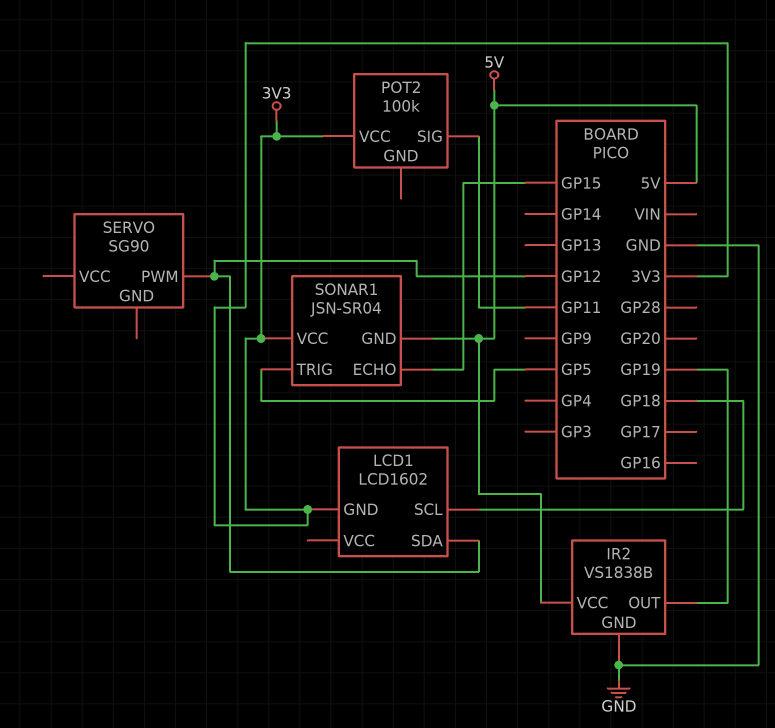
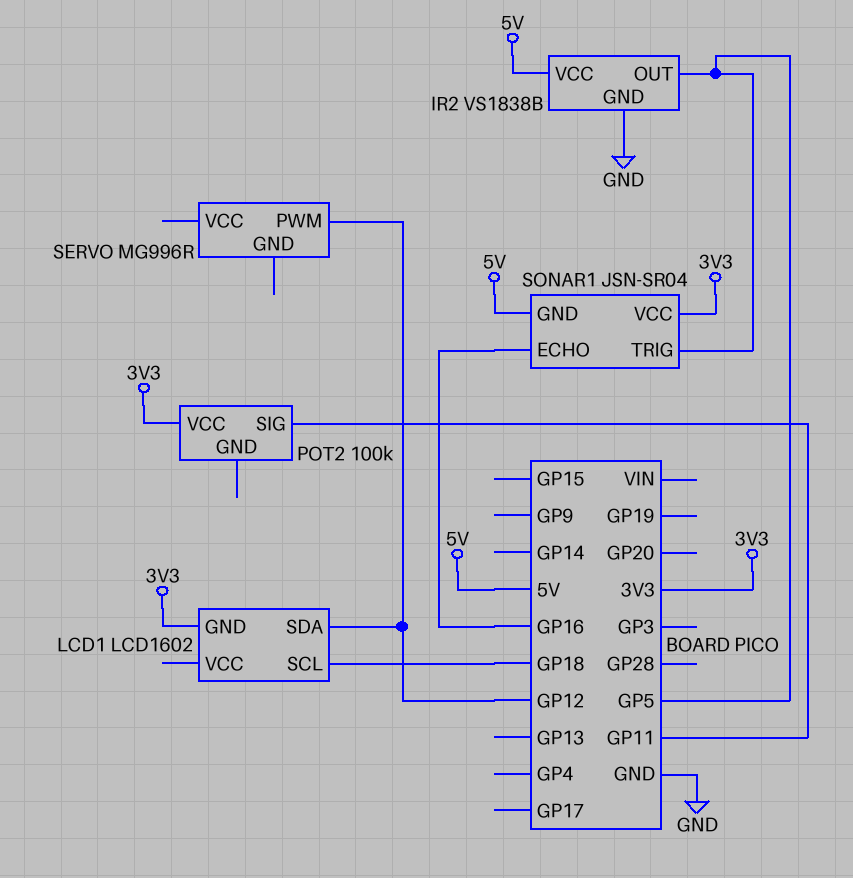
IR2 pin OUT: GP19 -> GP5
SERVO: SG90 -> MG996R
SONAR1 pin ECHO: GP15 -> GP16

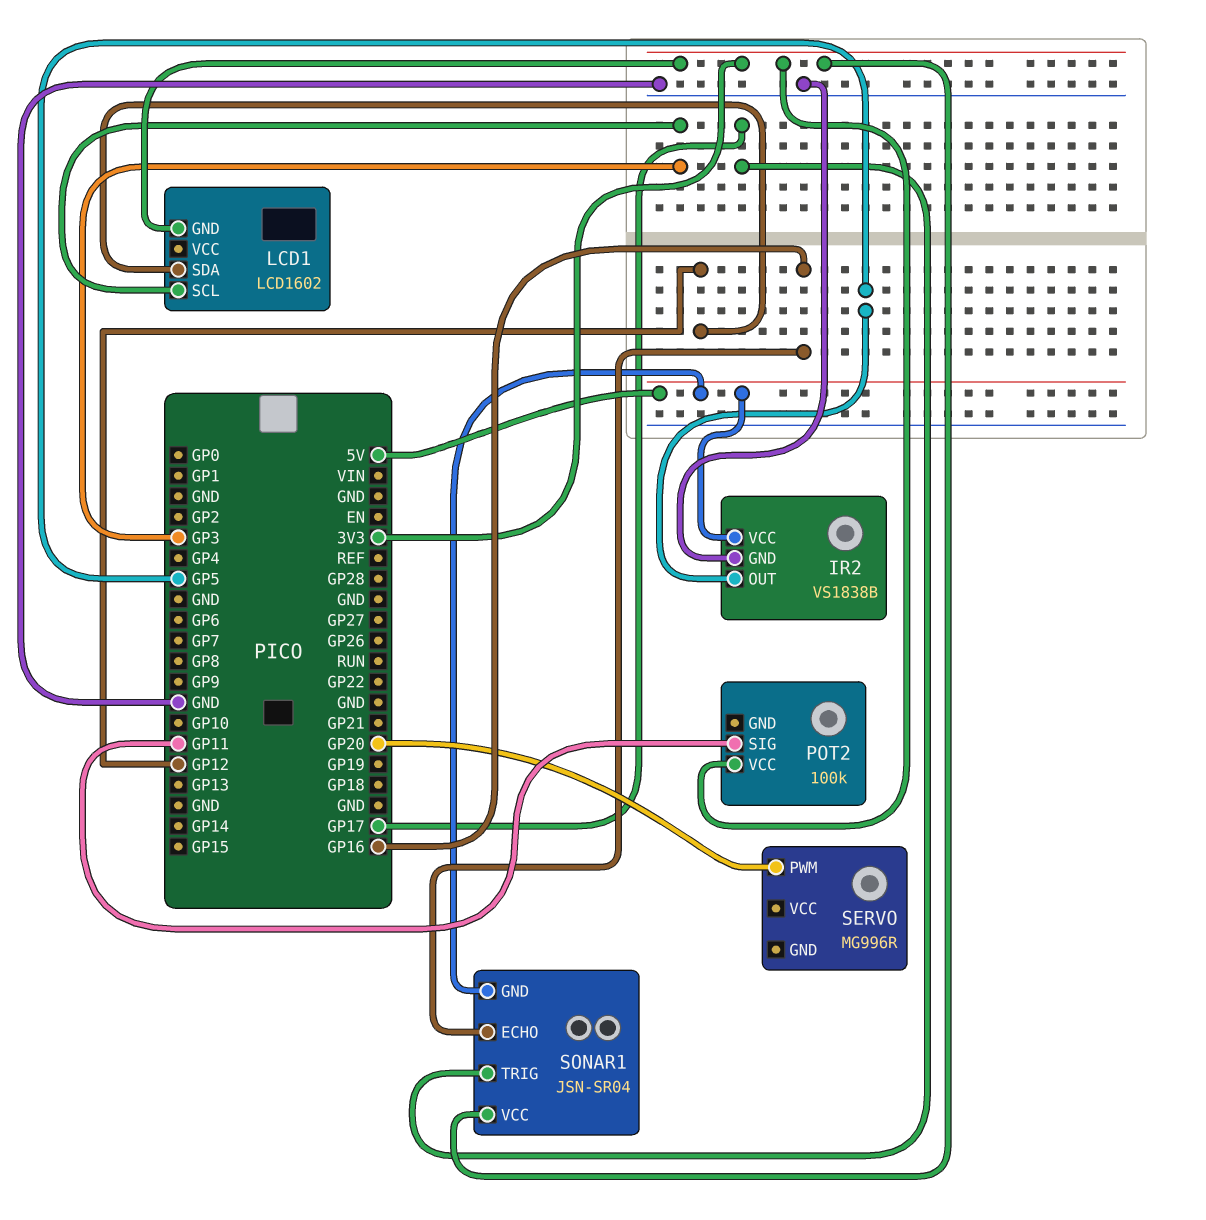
LCD1 pin SCL: GP18 -> GP3
SERVO pin PWM: GP12 -> GP20
SONAR1 pin TRIG: GP5 -> GP17

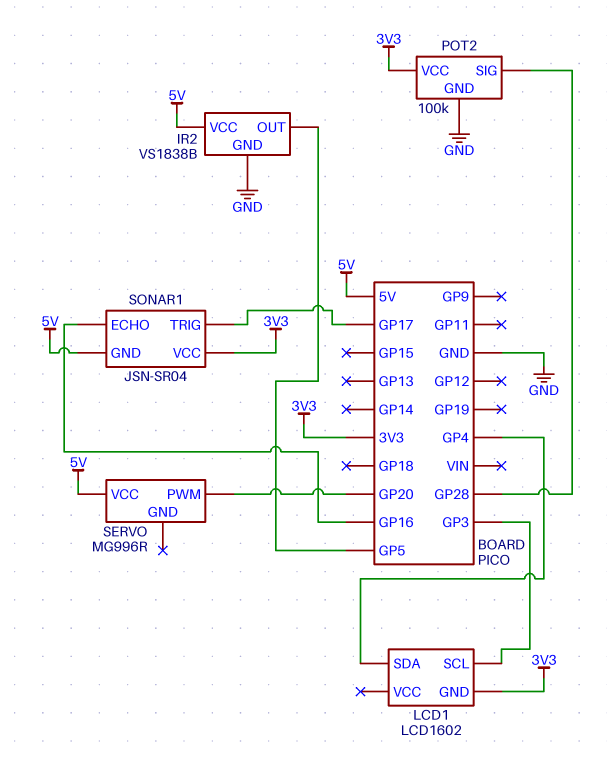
LCD1 pin SDA: GP12 -> GP4
POT2 pin GND: none -> GND
POT2 pin SIG: GP11 -> GP28
SERVO pin VCC: none -> 5V

